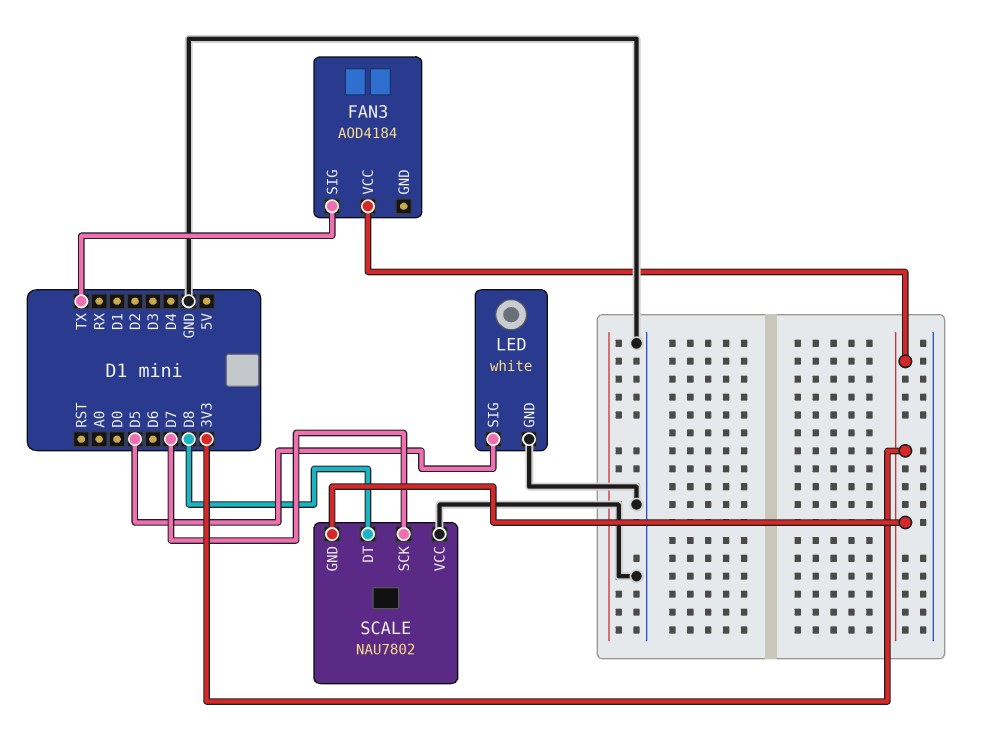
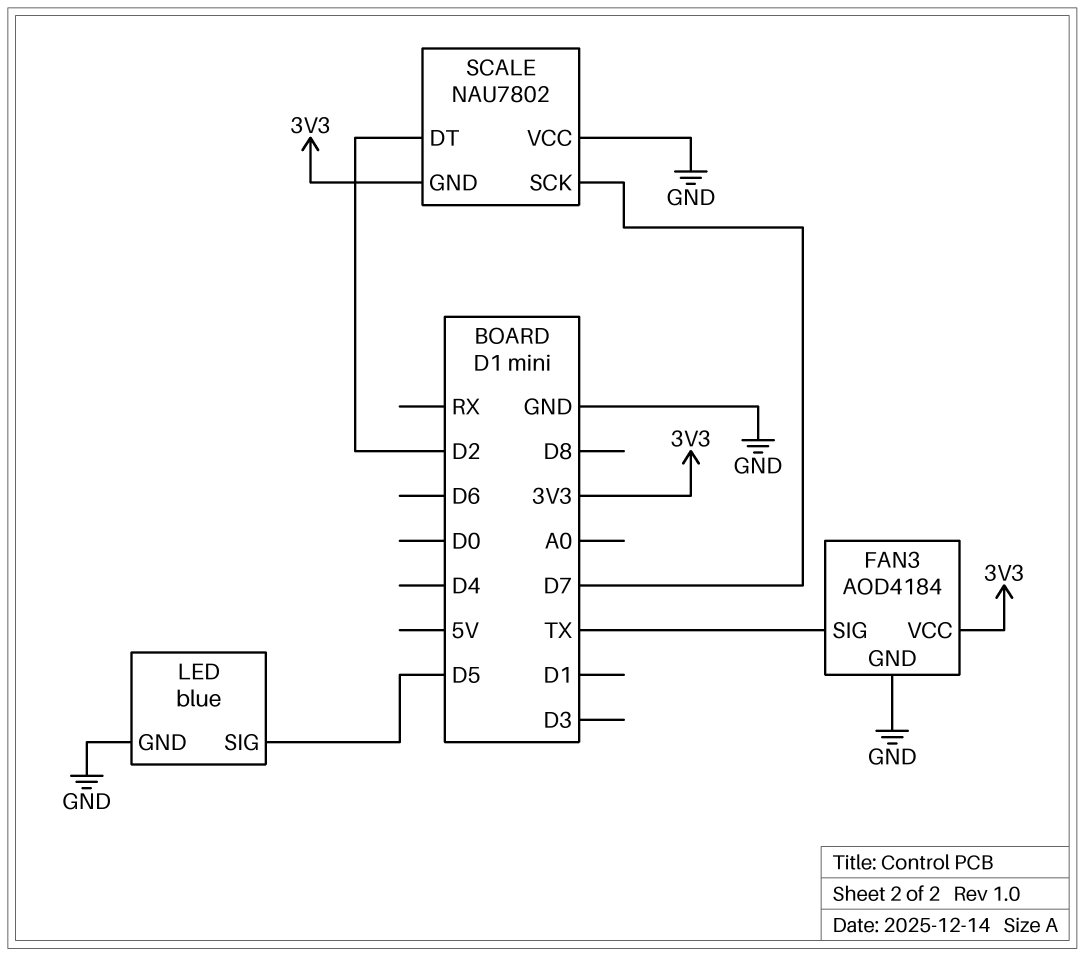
FAN3 pin GND: none -> GND
LED: white -> blue
SCALE pin DT: D8 -> D2

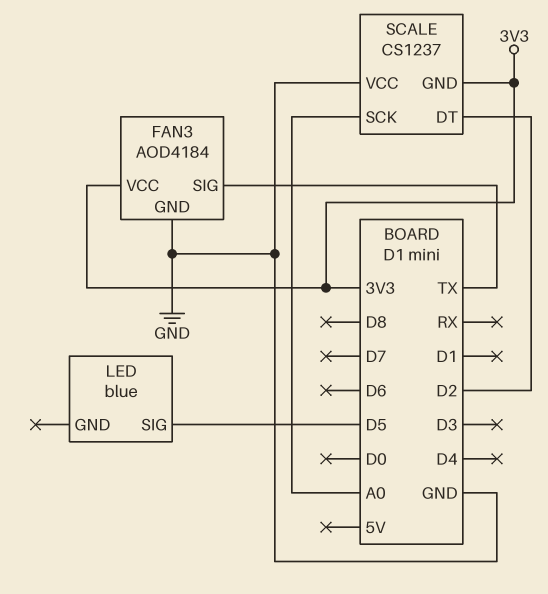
LED pin GND: GND -> none
SCALE: NAU7802 -> CS1237
SCALE pin SCK: D7 -> A0

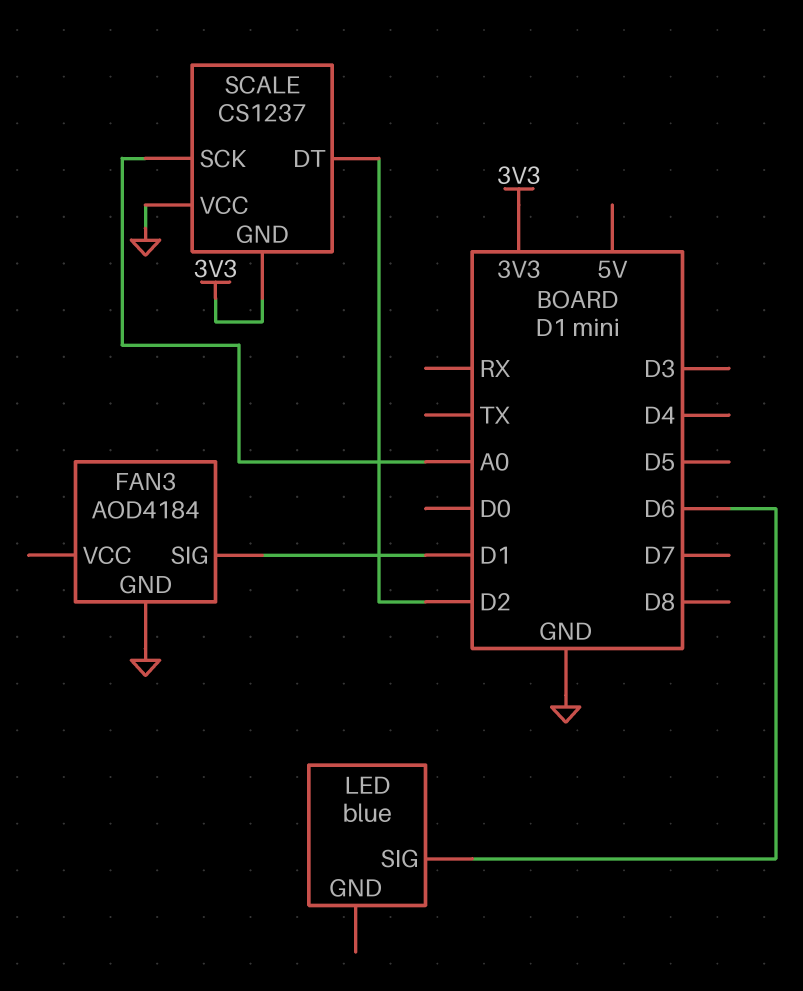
FAN3 pin SIG: TX -> D1
FAN3 pin VCC: 3V3 -> none
LED pin SIG: D5 -> D6

